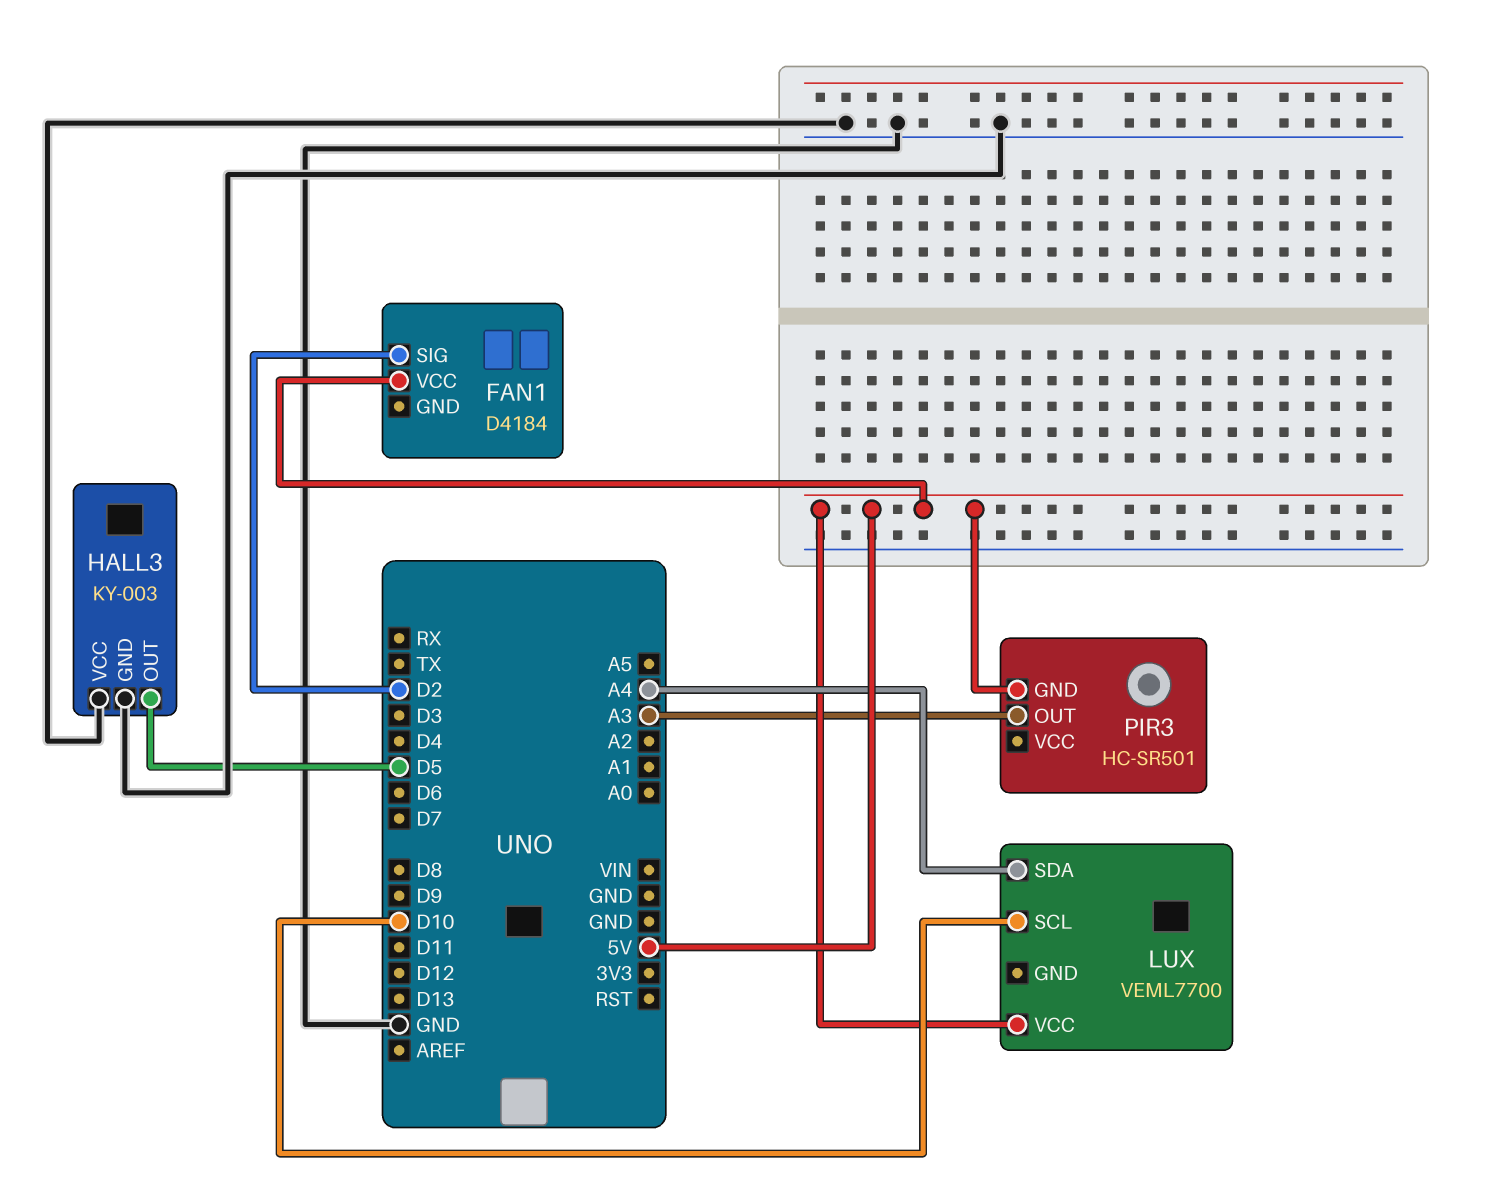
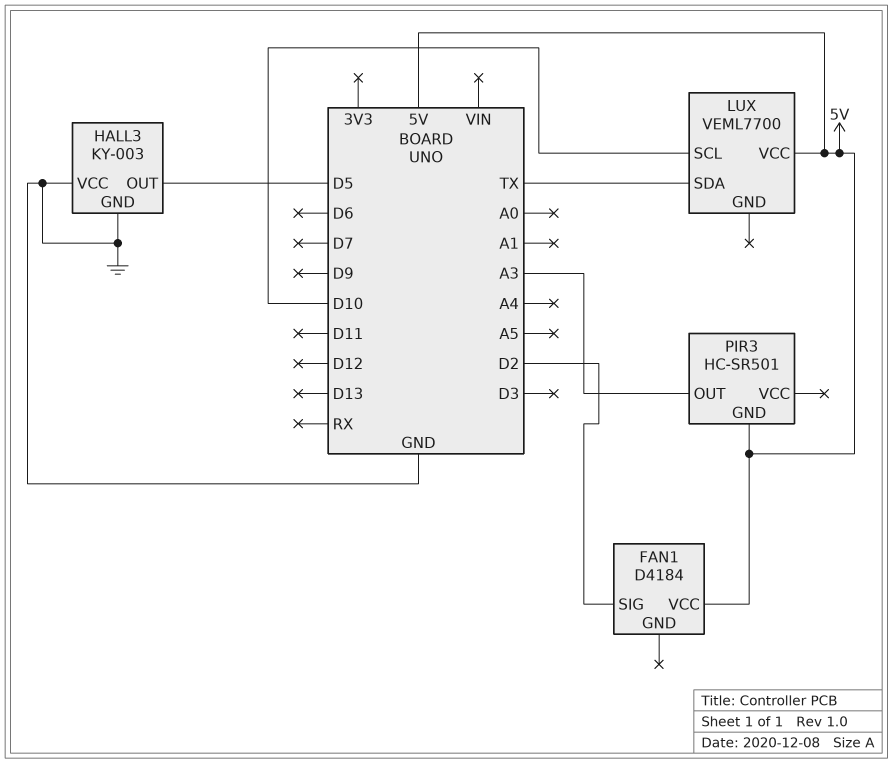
LUX pin SDA: A4 -> TX

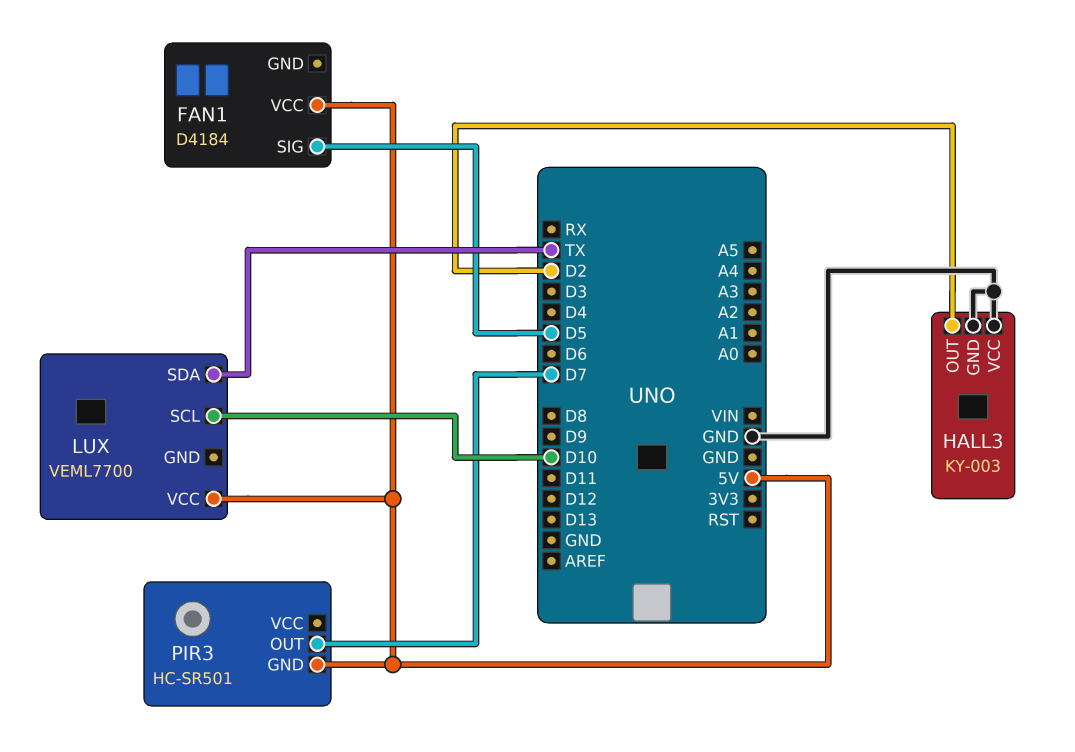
FAN1 pin SIG: D2 -> D5
HALL3 pin OUT: D5 -> D2
PIR3 pin OUT: A3 -> D7

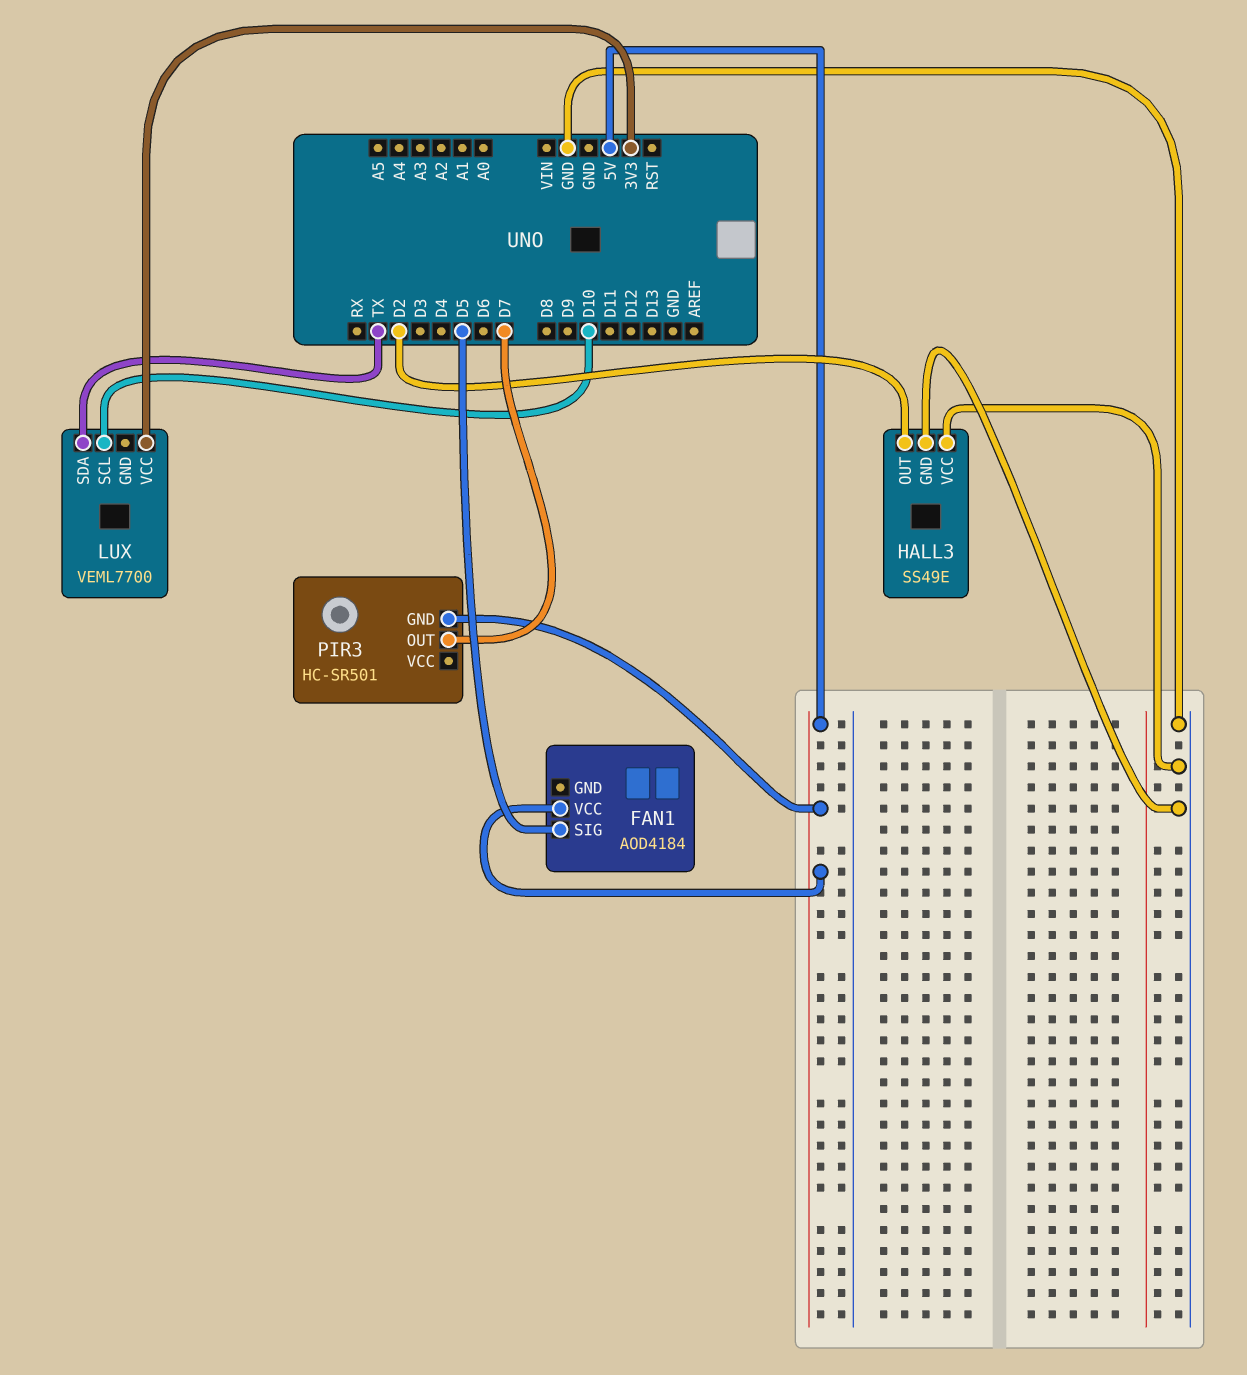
FAN1: D4184 -> AOD4184
HALL3: KY-003 -> SS49E
LUX pin VCC: 5V -> 3V3

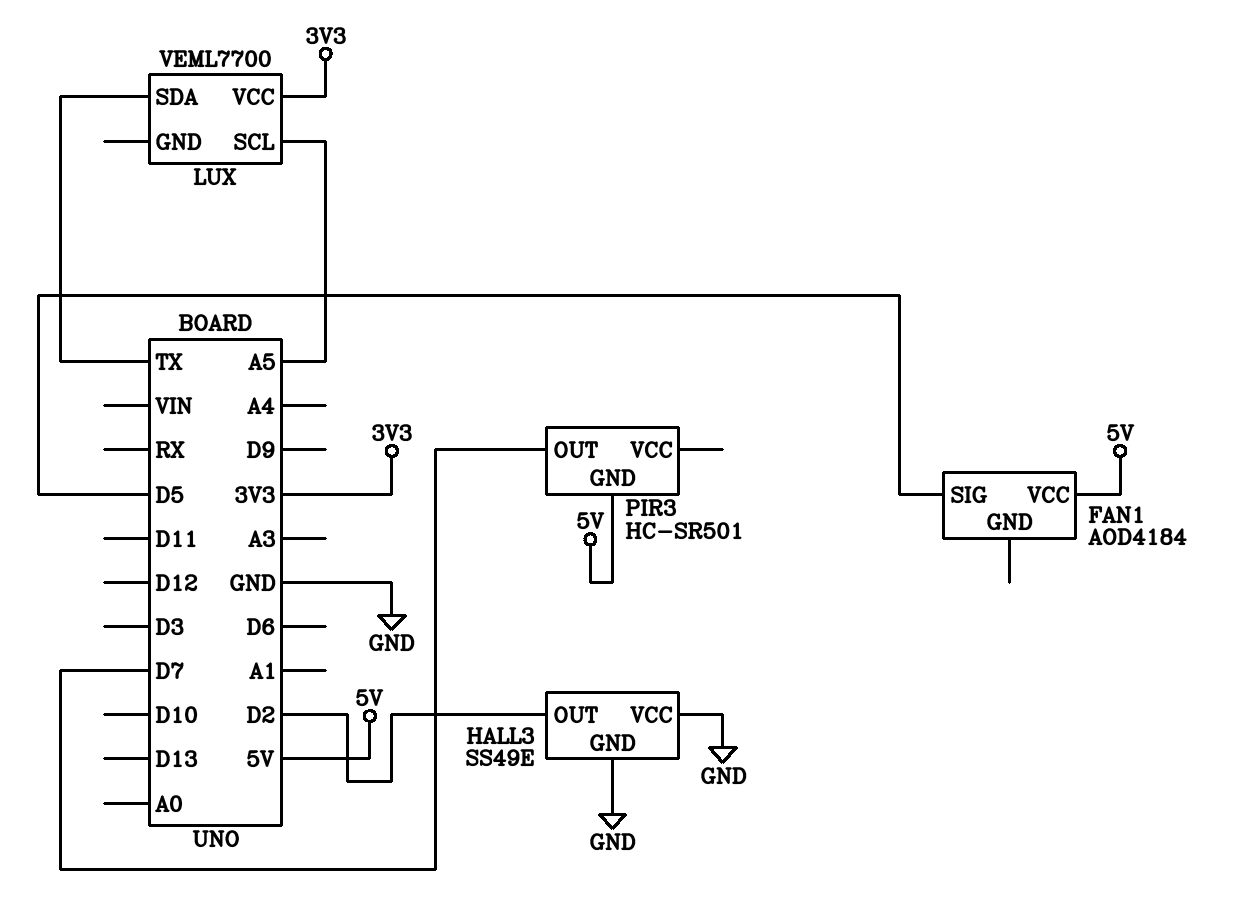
LUX pin SCL: D10 -> A5

